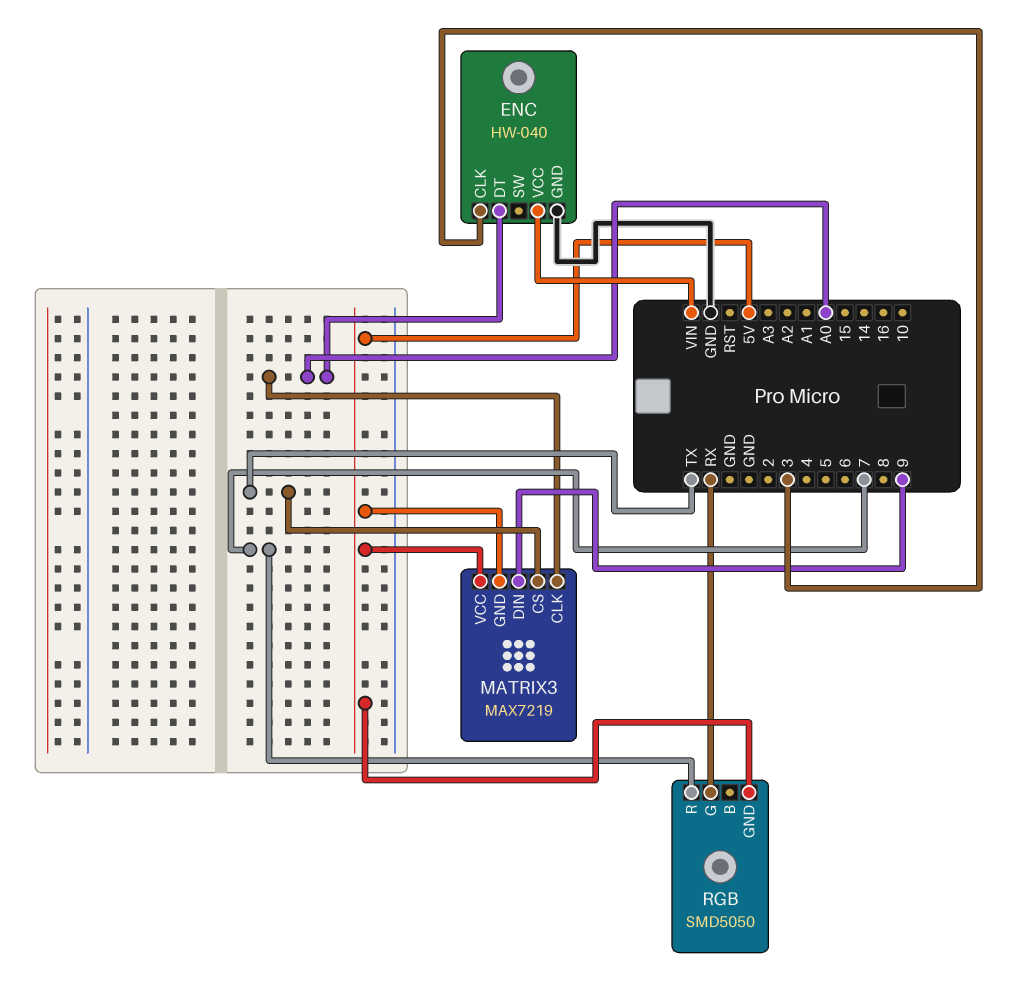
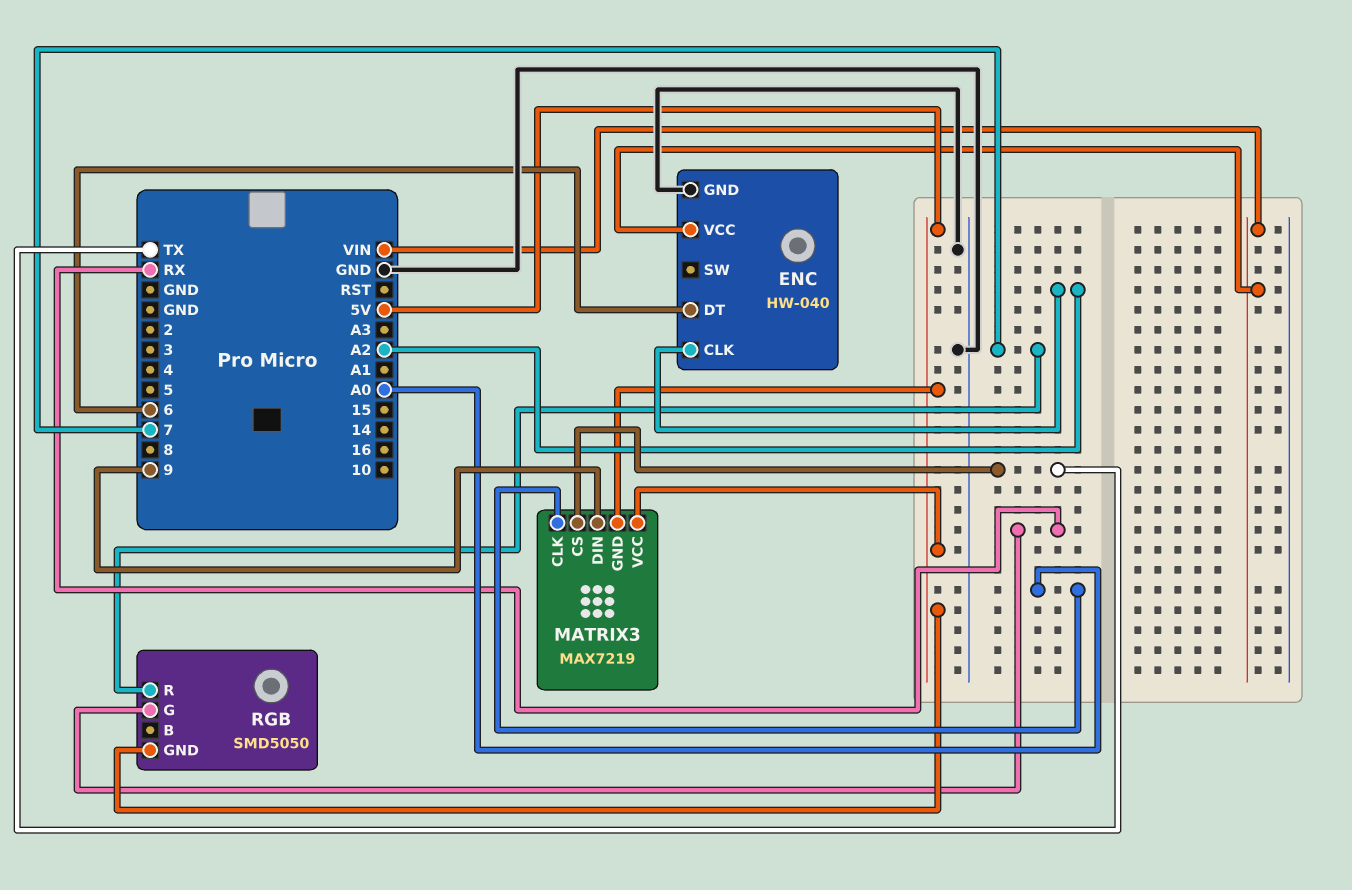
ENC pin CLK: 3 -> A2
ENC pin DT: A0 -> 6

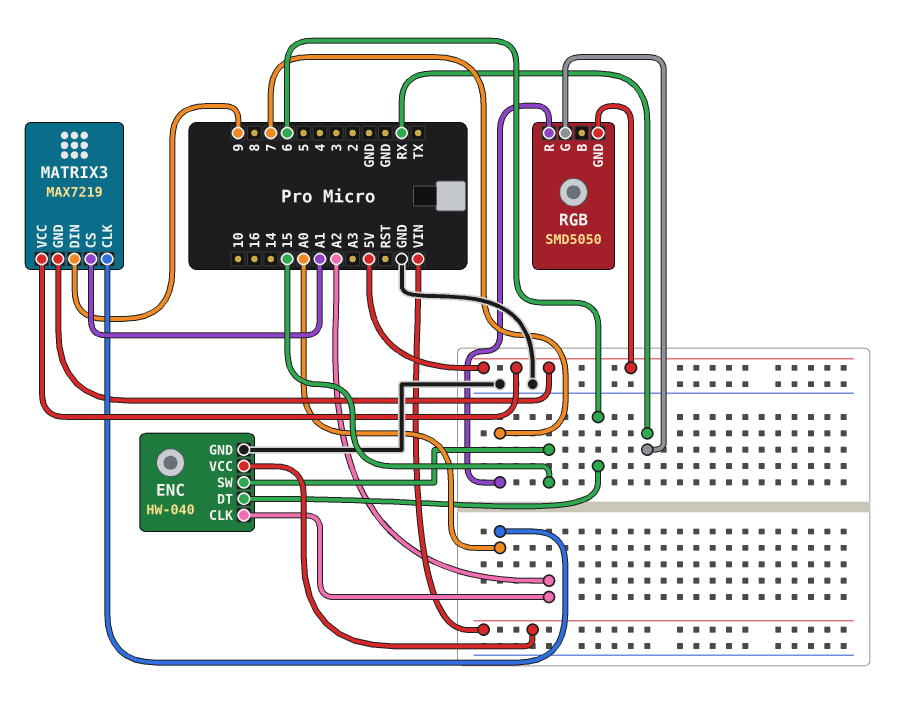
ENC pin SW: none -> 15
MATRIX3 pin CS: TX -> A1

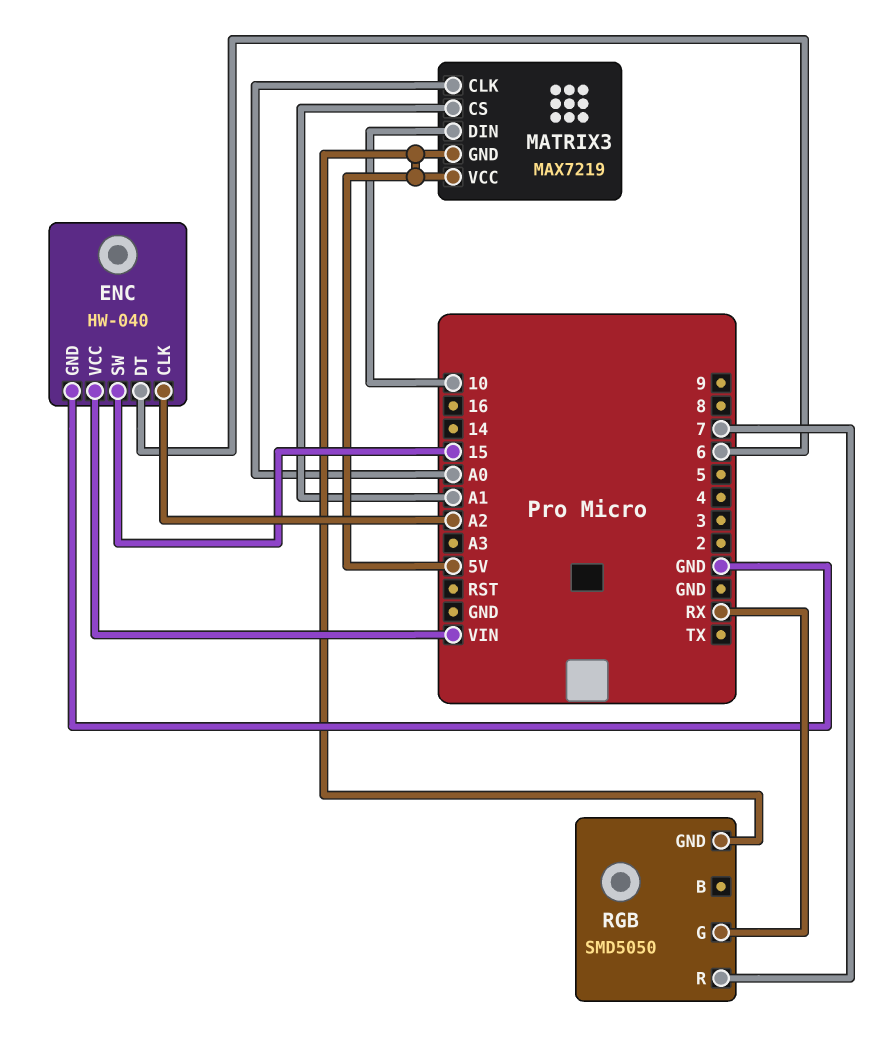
MATRIX3 pin DIN: 9 -> 10

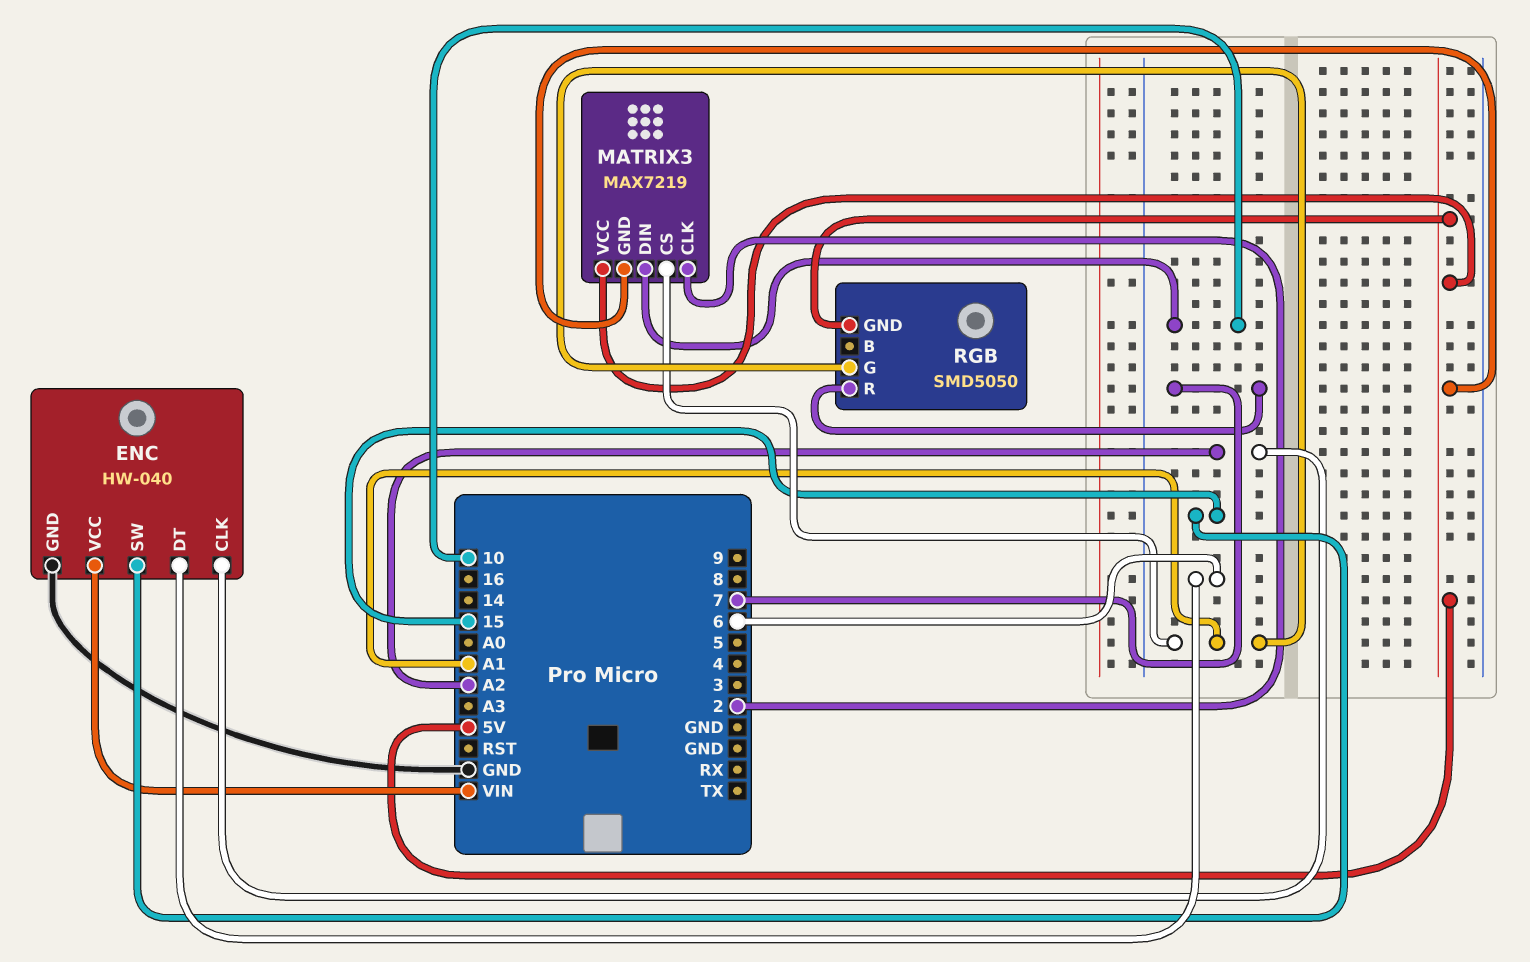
MATRIX3 pin CLK: A0 -> 2
RGB pin G: RX -> A1

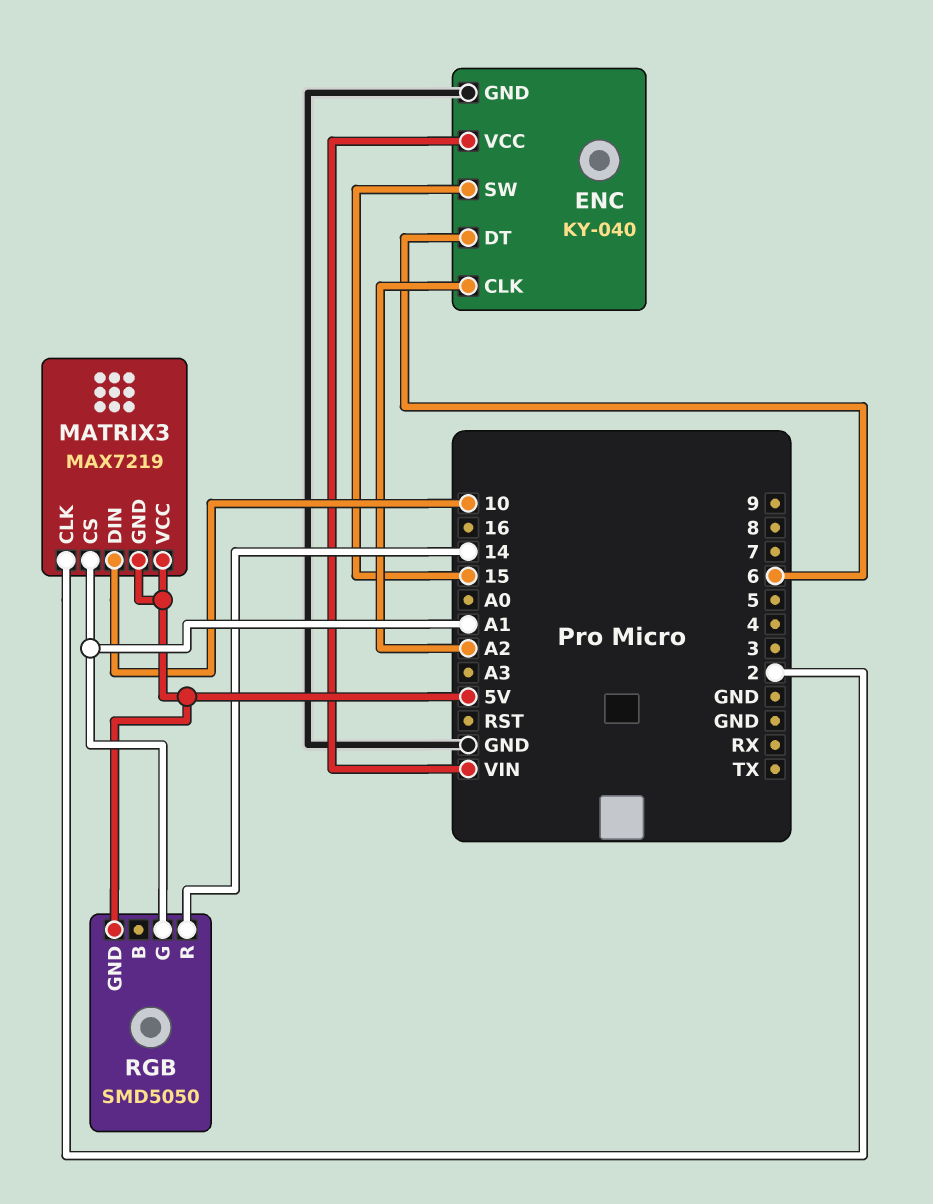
ENC: HW-040 -> KY-040
RGB pin R: 7 -> 14

